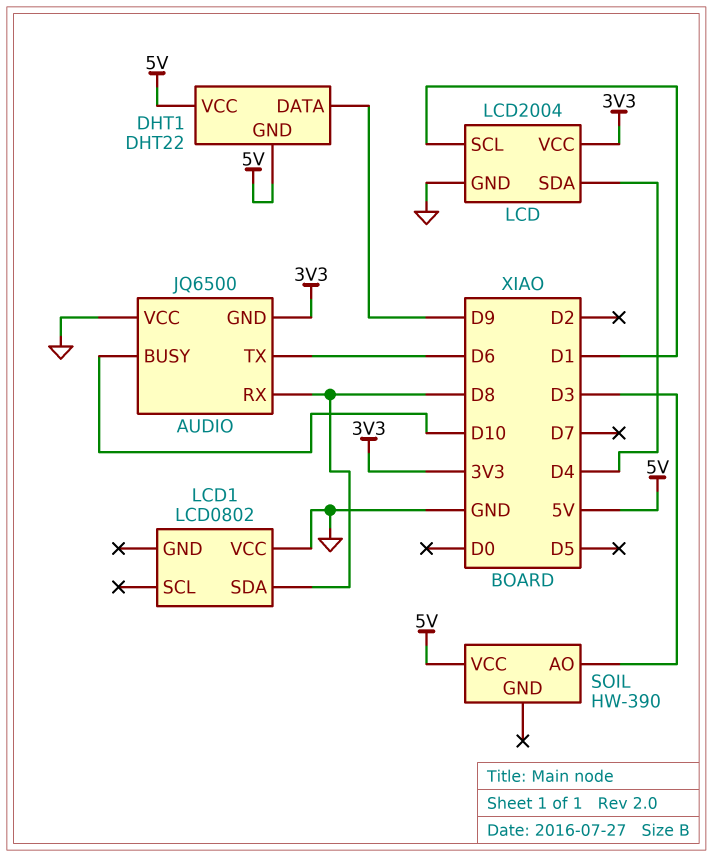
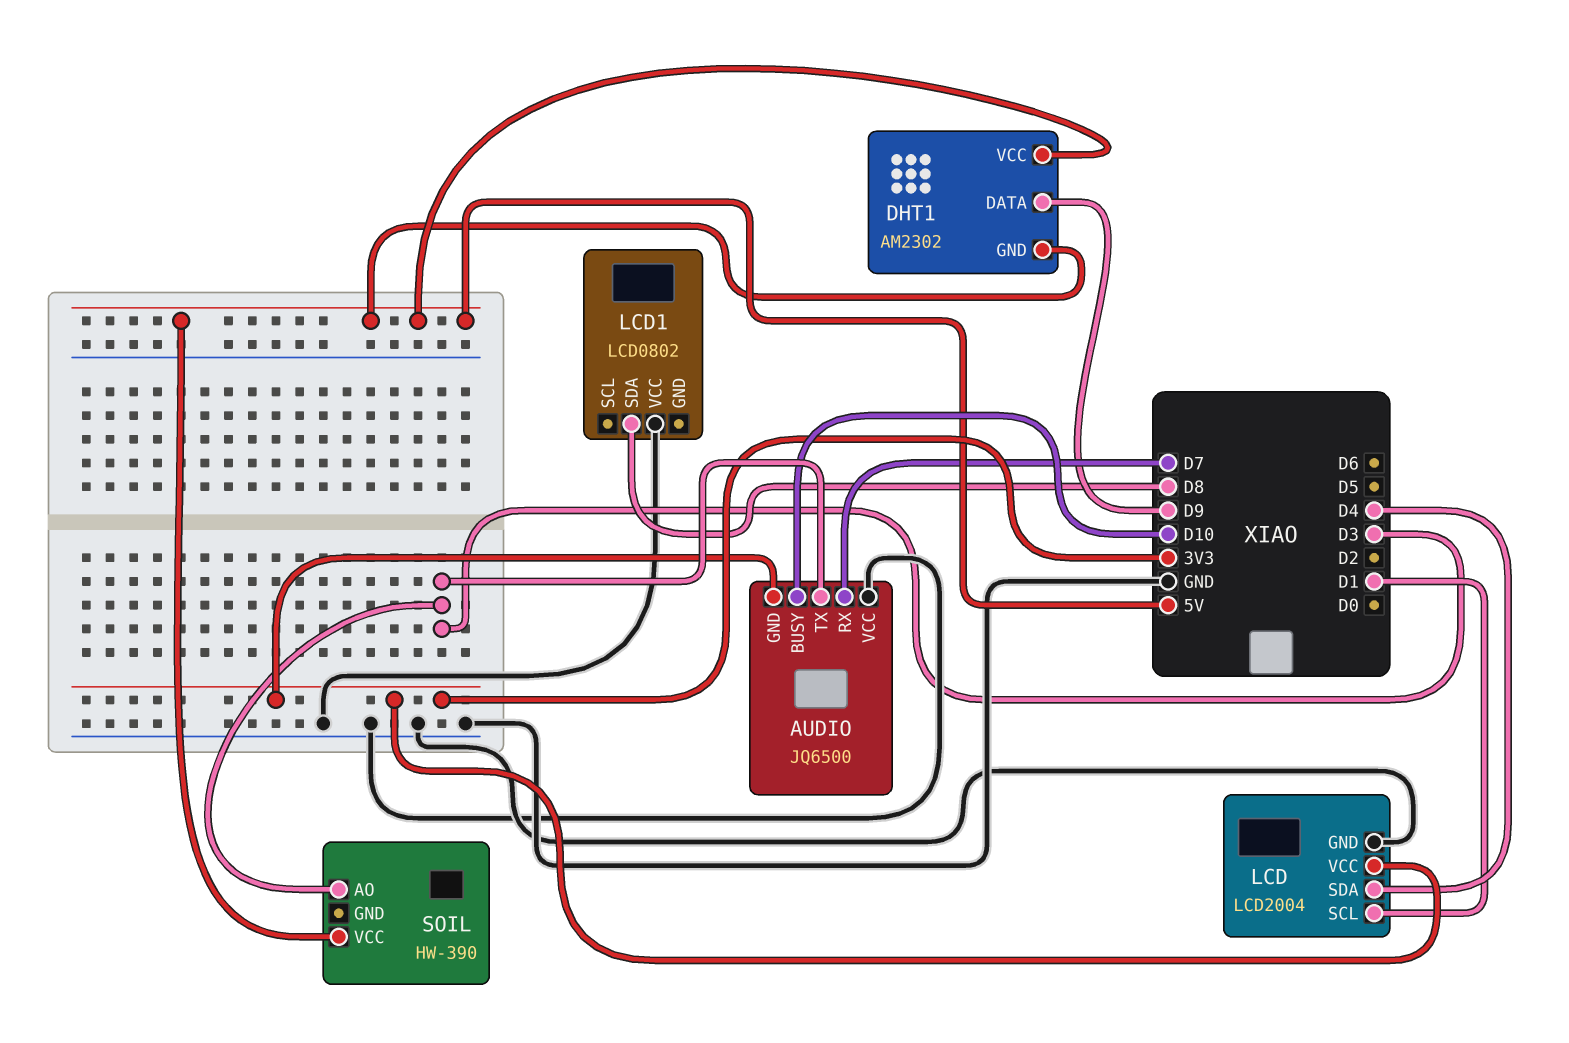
AUDIO pin RX: D8 -> D7
AUDIO pin TX: D6 -> D3
DHT1: DHT22 -> AM2302

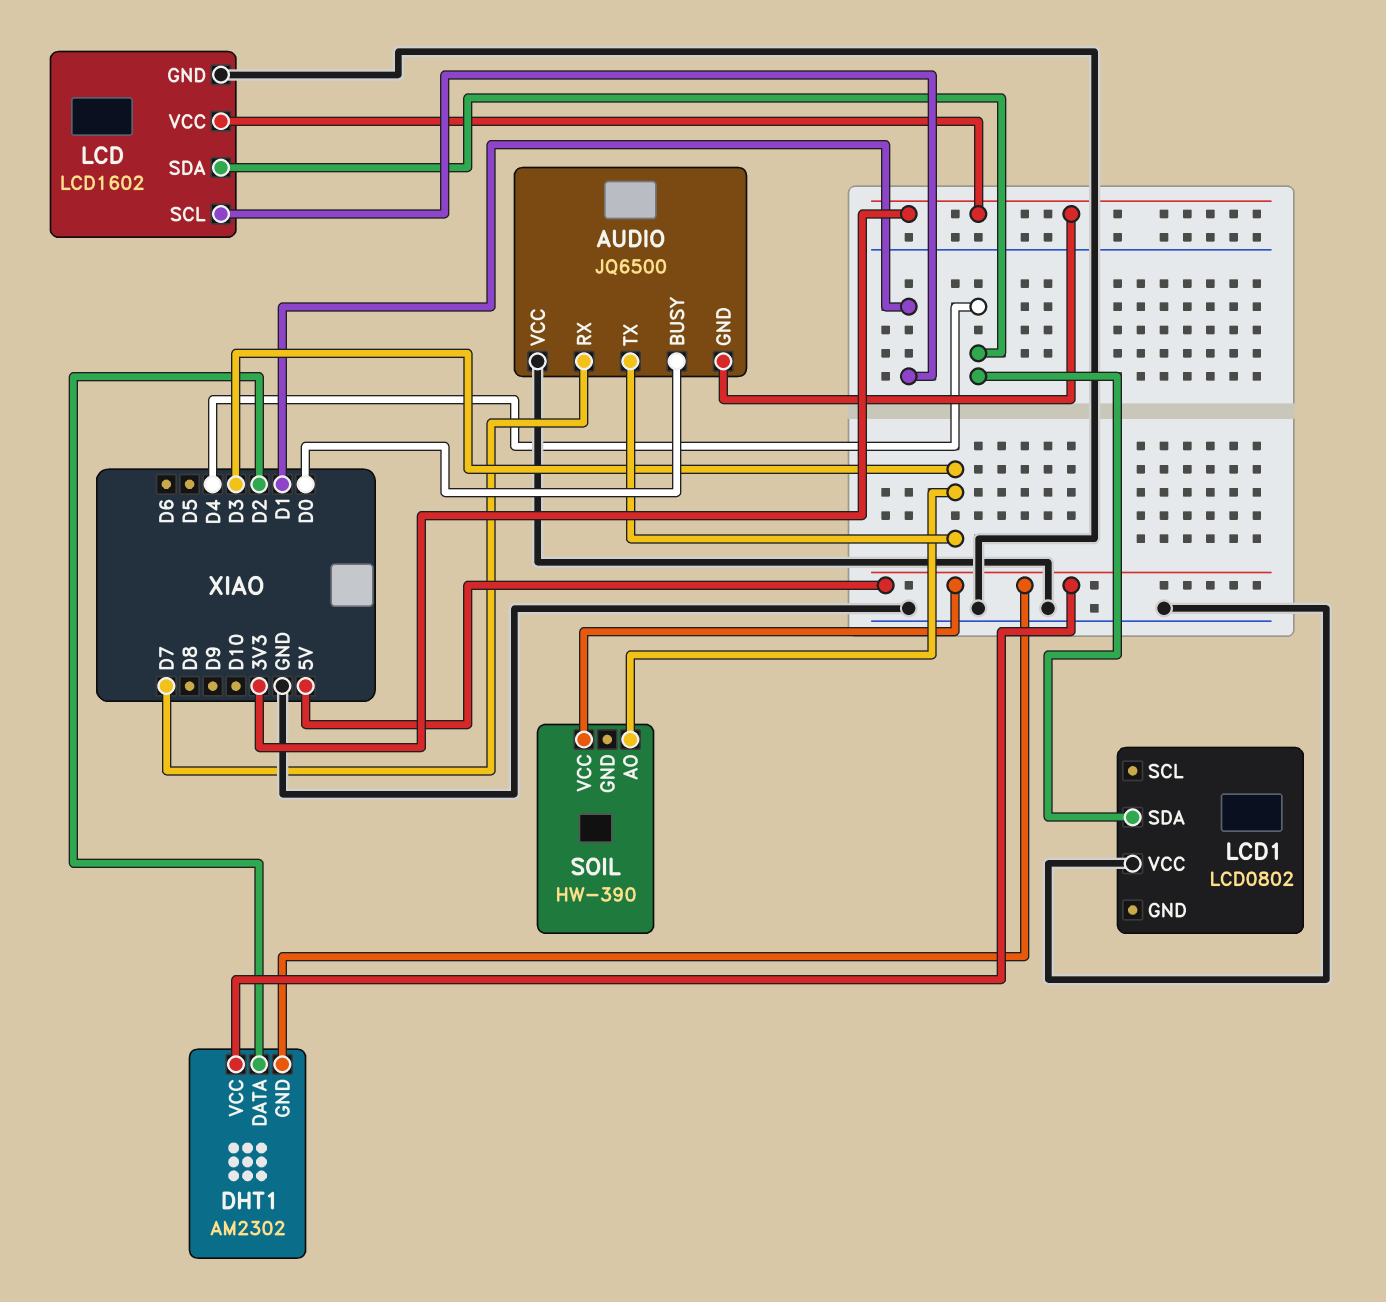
AUDIO pin BUSY: D10 -> D0
DHT1 pin DATA: D9 -> D2
LCD: LCD2004 -> LCD1602
LCD1 pin SDA: D8 -> D4

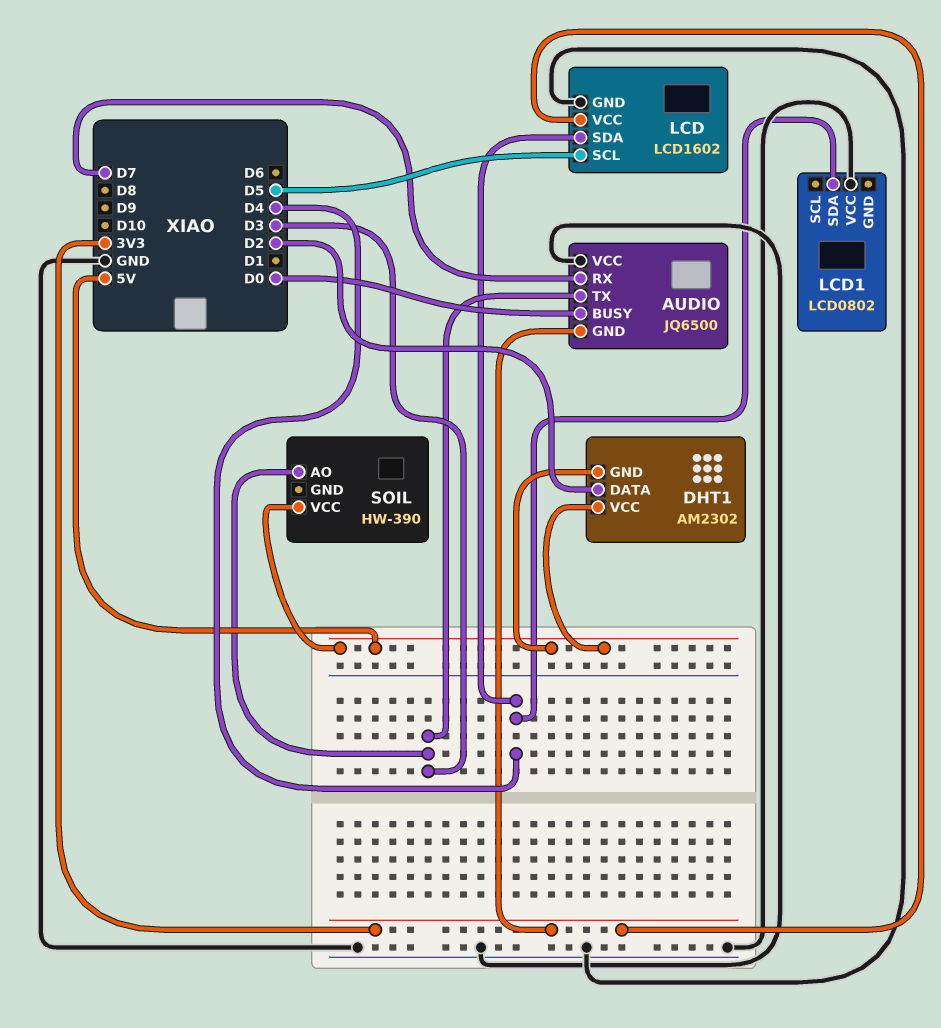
LCD pin SCL: D1 -> D5

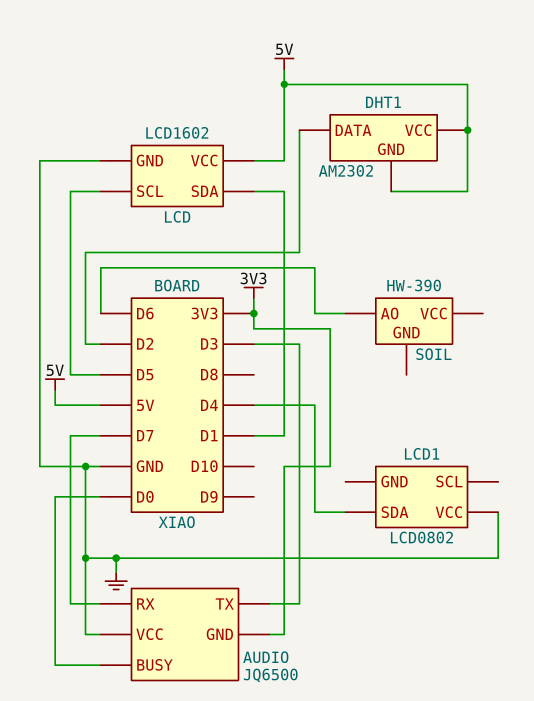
LCD pin SDA: D4 -> D1
LCD pin VCC: 3V3 -> 5V
SOIL pin AO: D3 -> D6
SOIL pin VCC: 5V -> none

